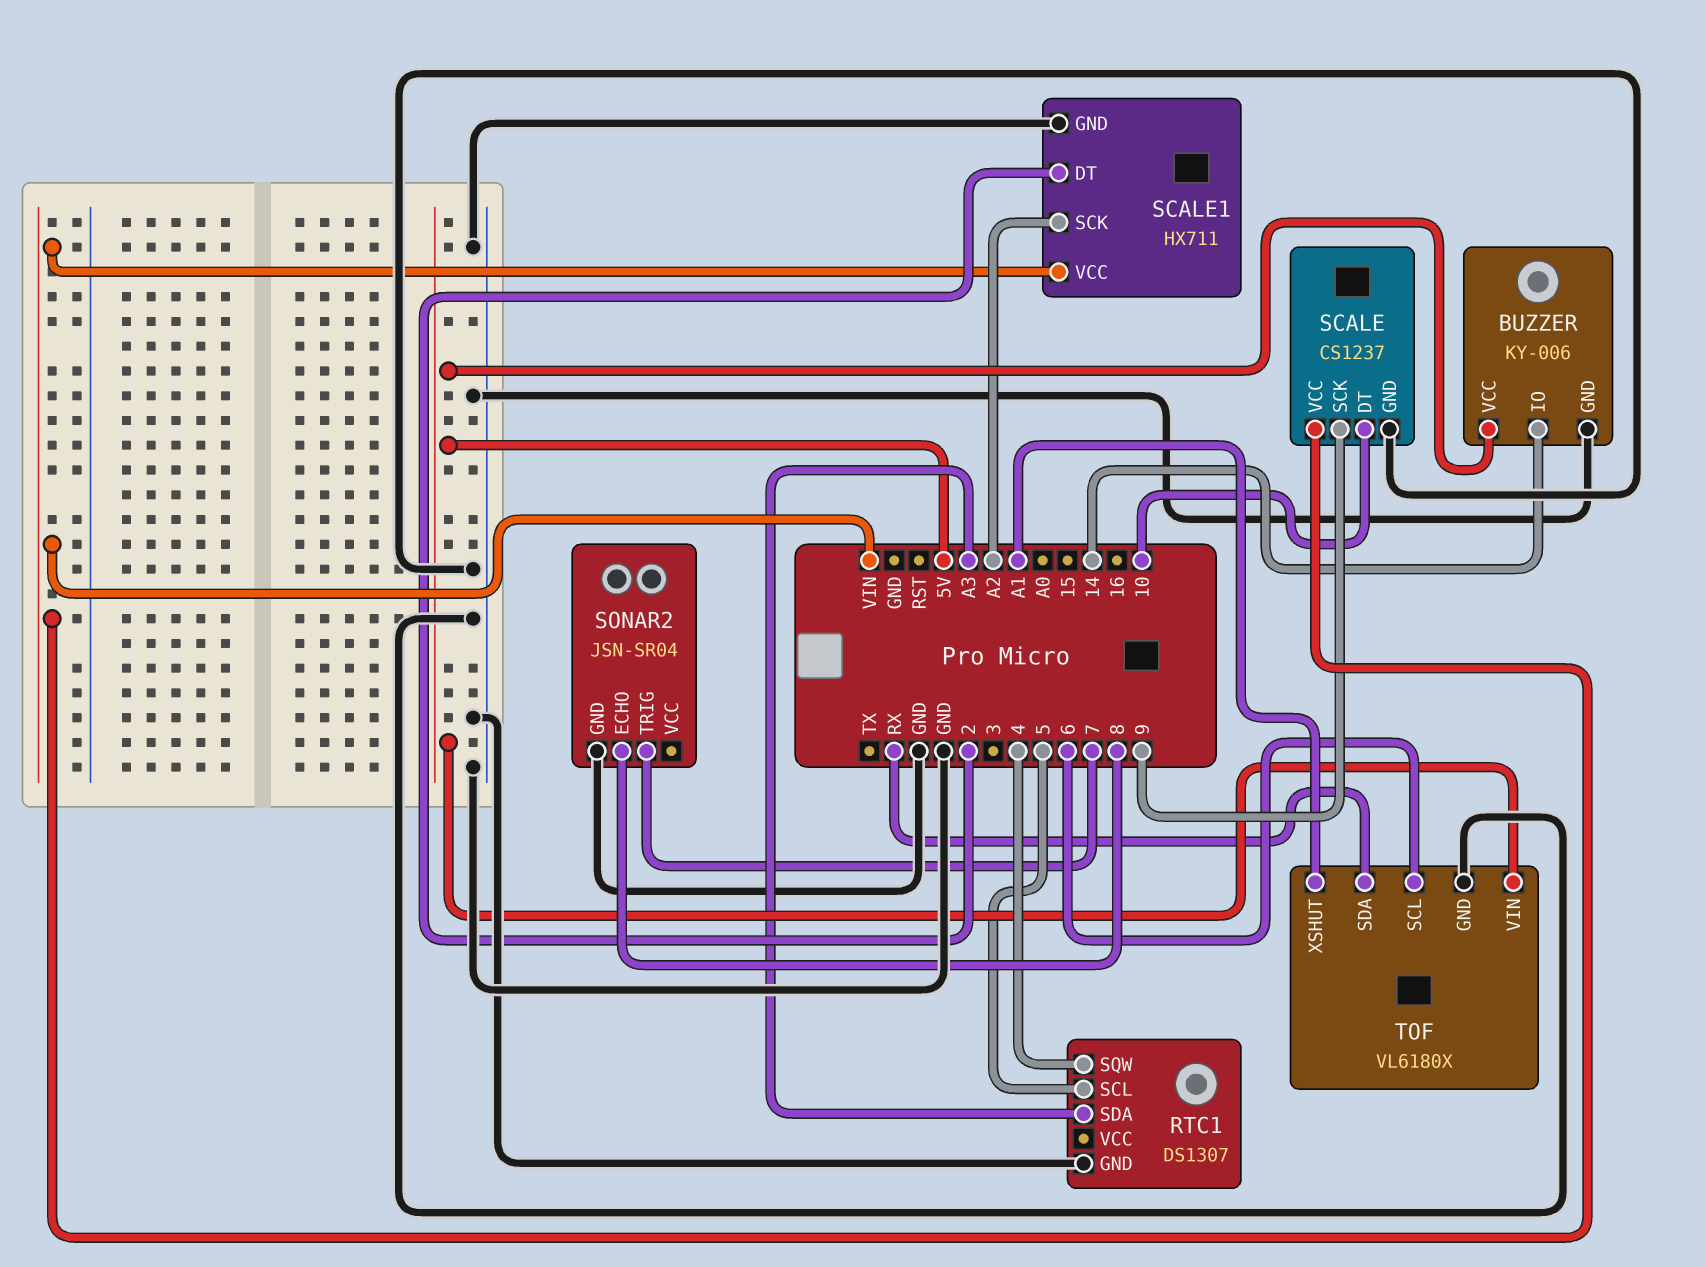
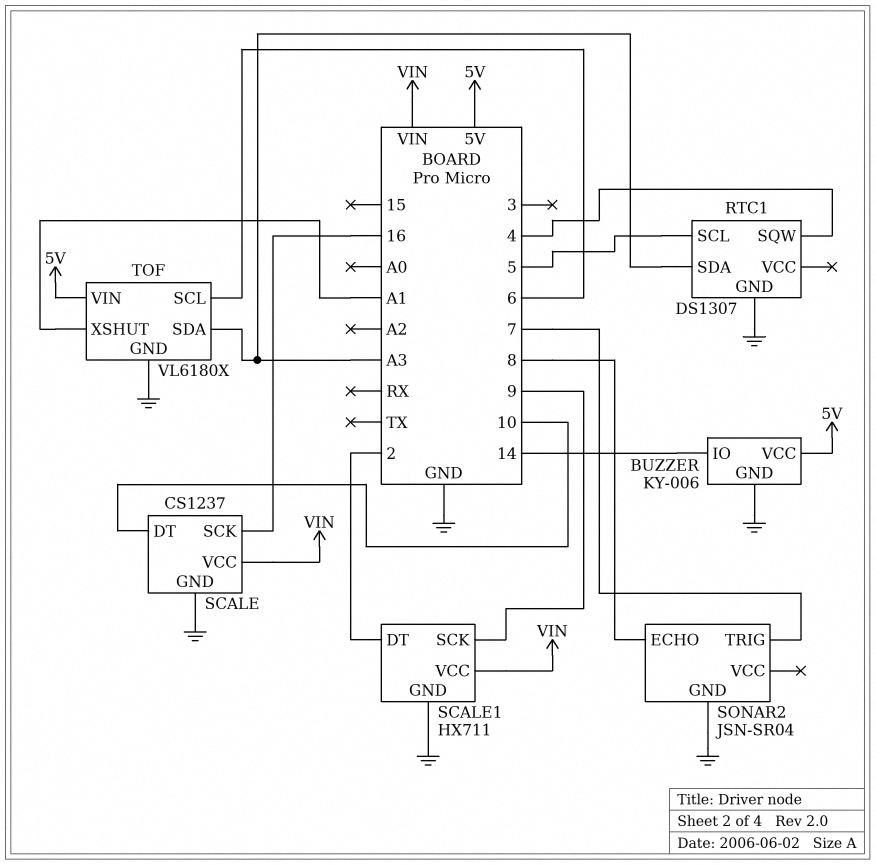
SCALE pin SCK: 9 -> 16
SCALE1 pin SCK: A2 -> 9
TOF pin SDA: RX -> A3

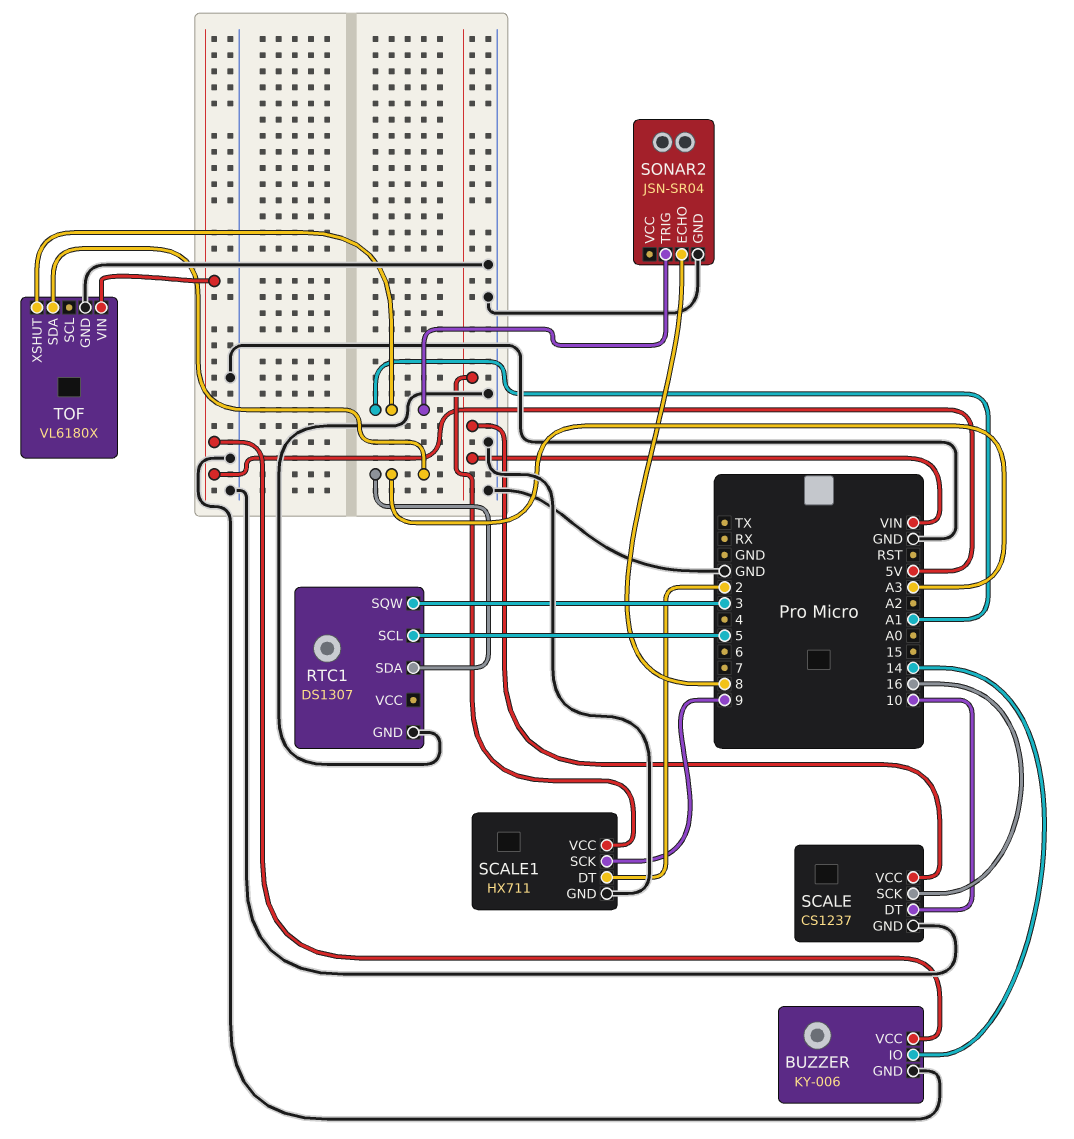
RTC1 pin SQW: 4 -> 3
SONAR2 pin TRIG: 7 -> A1
TOF pin SCL: 6 -> none

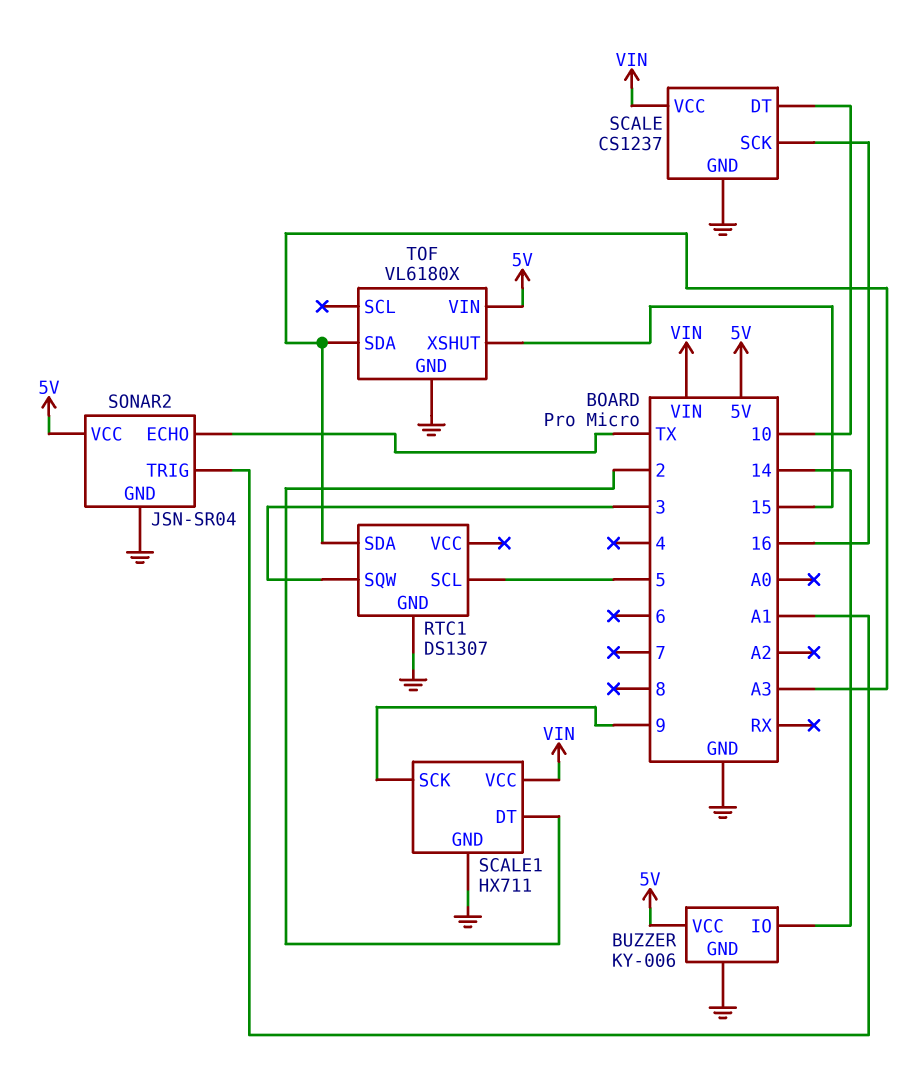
SONAR2 pin ECHO: 8 -> TX
SONAR2 pin VCC: none -> 5V
TOF pin XSHUT: A1 -> 15

